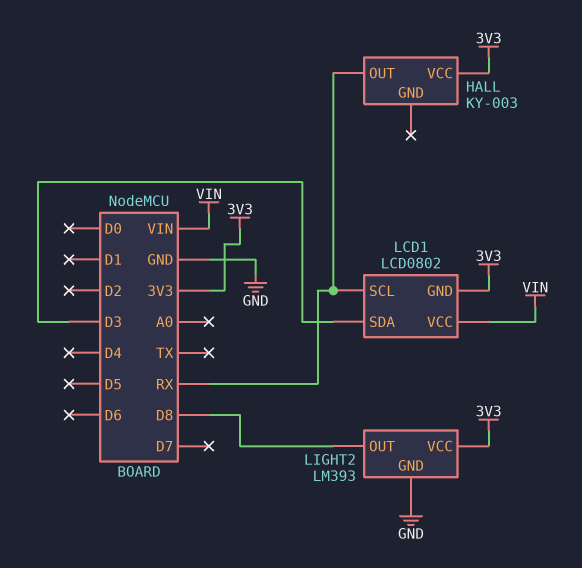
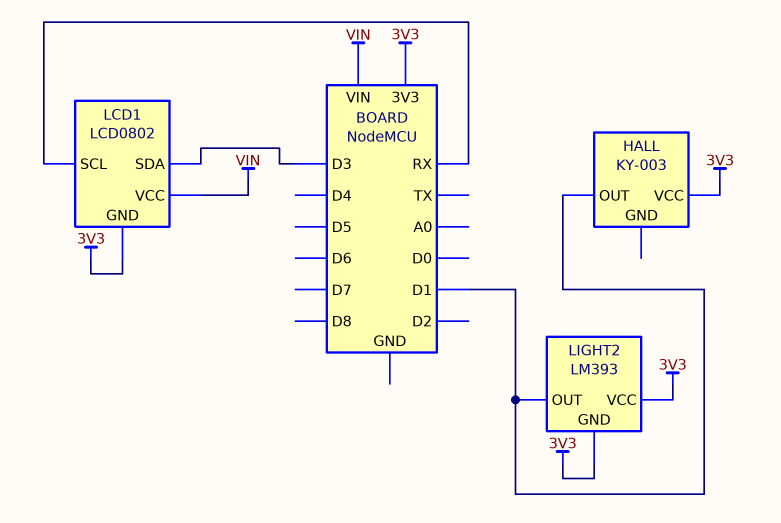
HALL pin OUT: RX -> D1
LIGHT2 pin GND: GND -> 3V3
LIGHT2 pin OUT: D8 -> D1

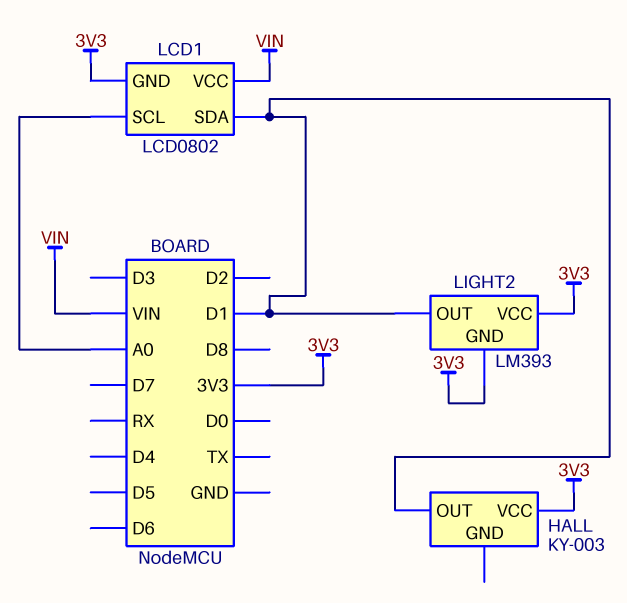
LCD1 pin SCL: RX -> A0
LCD1 pin SDA: D3 -> D1

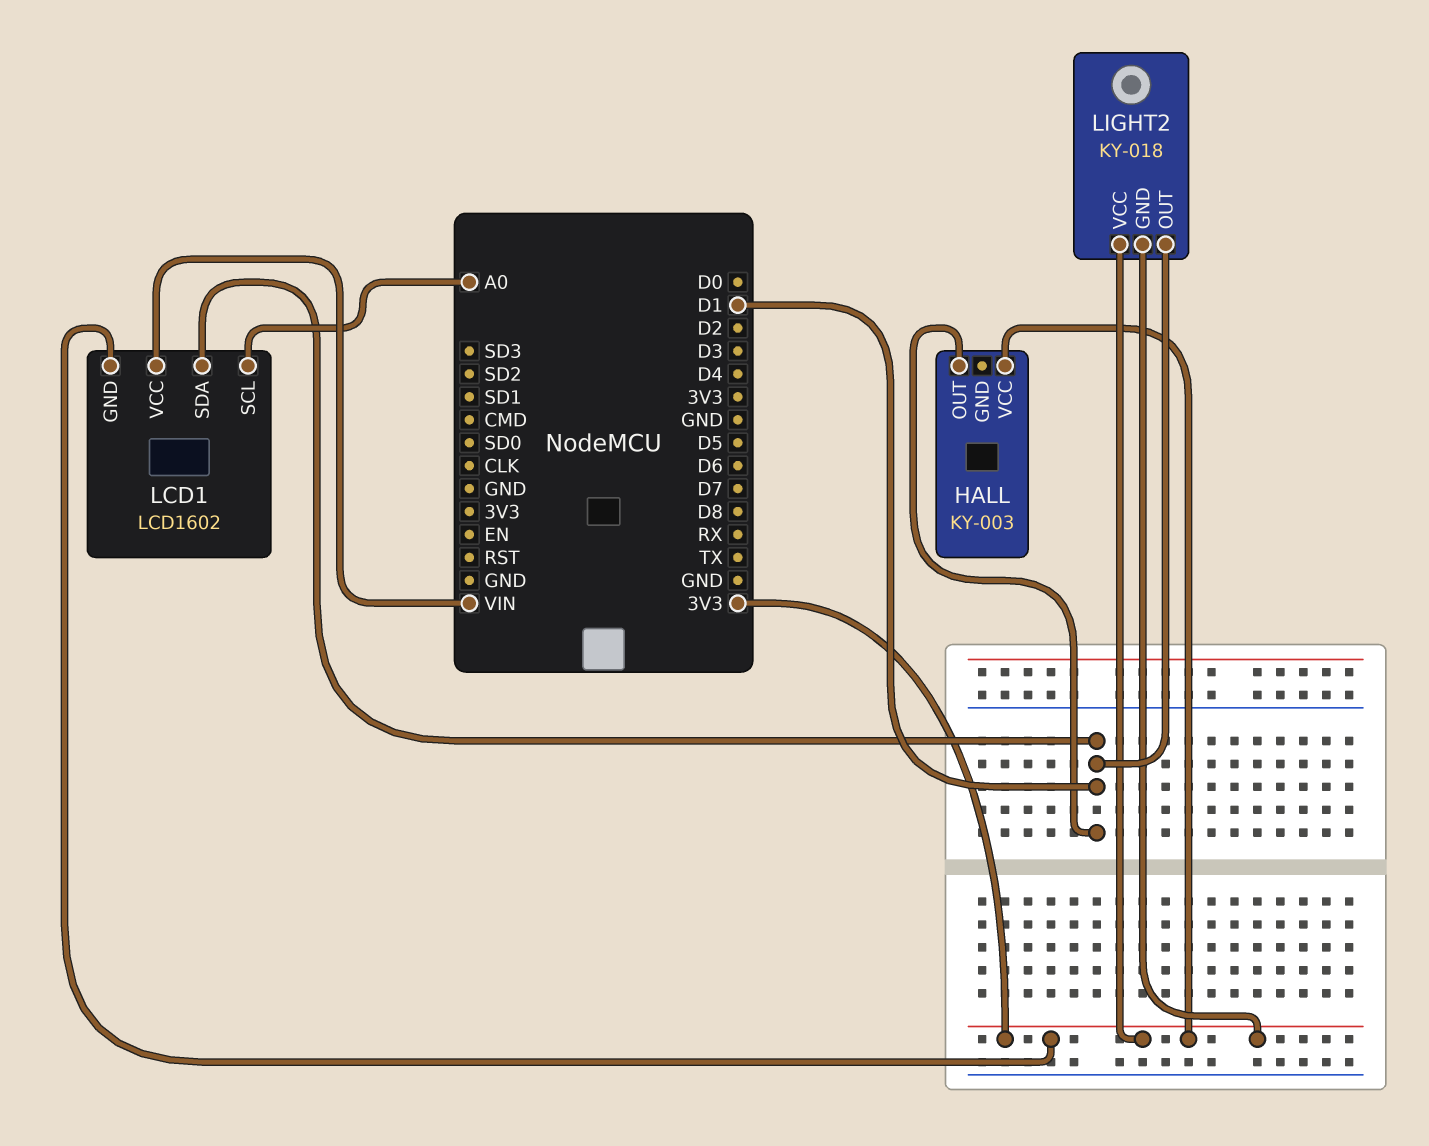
LCD1: LCD0802 -> LCD1602
LIGHT2: LM393 -> KY-018

